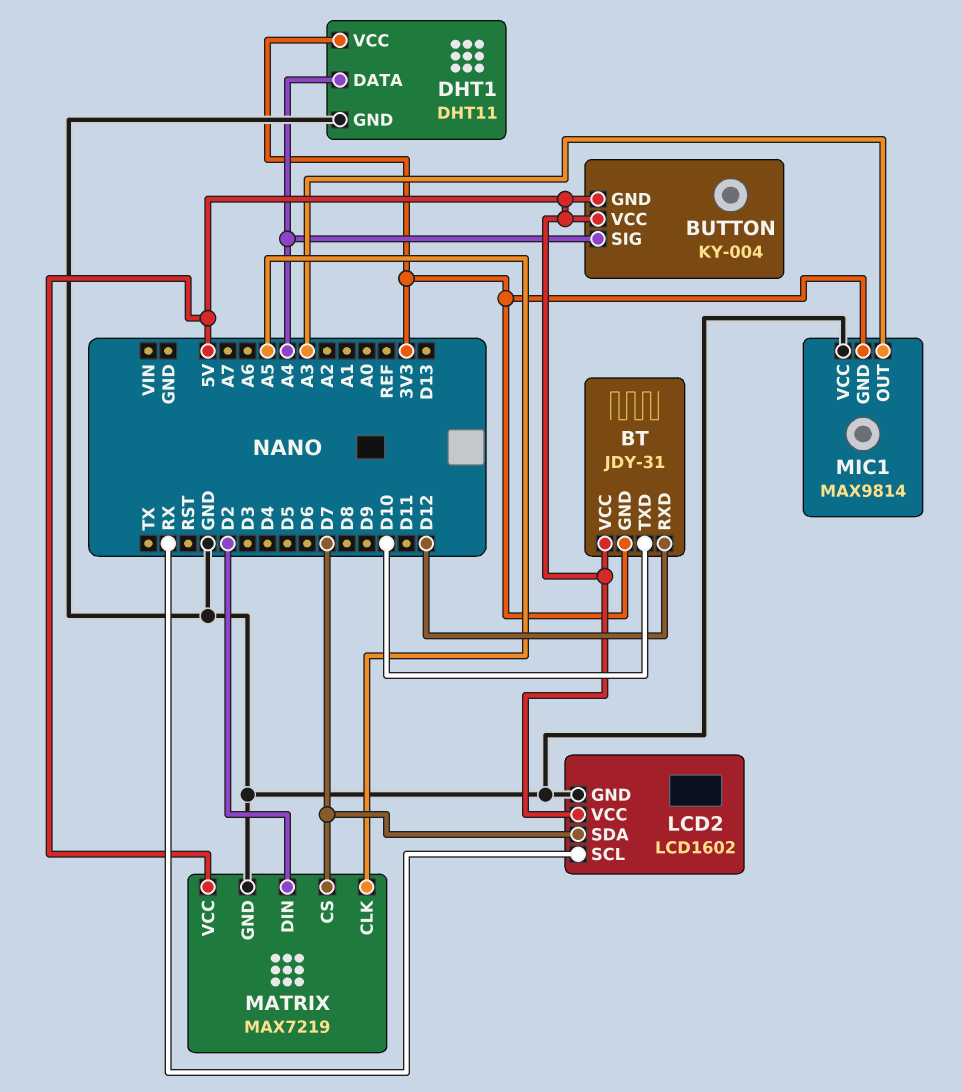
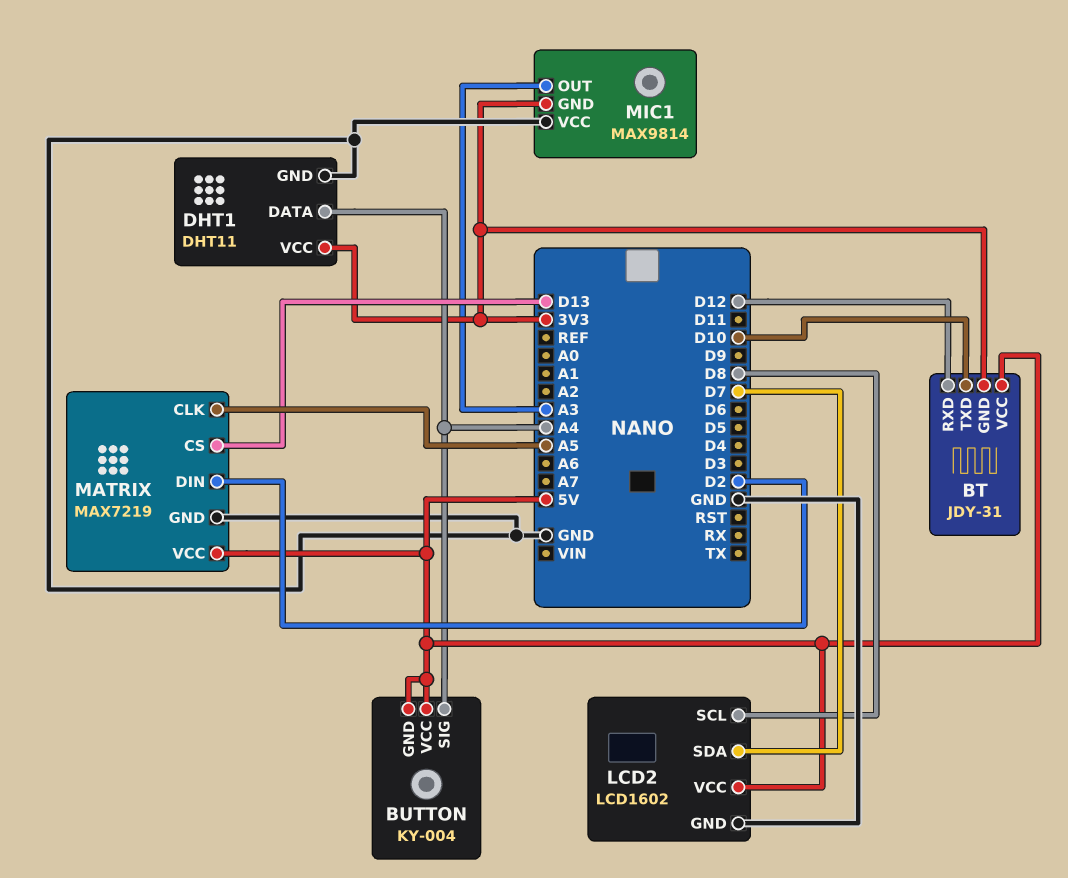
LCD2 pin SCL: RX -> D8
MATRIX pin CS: D7 -> D13

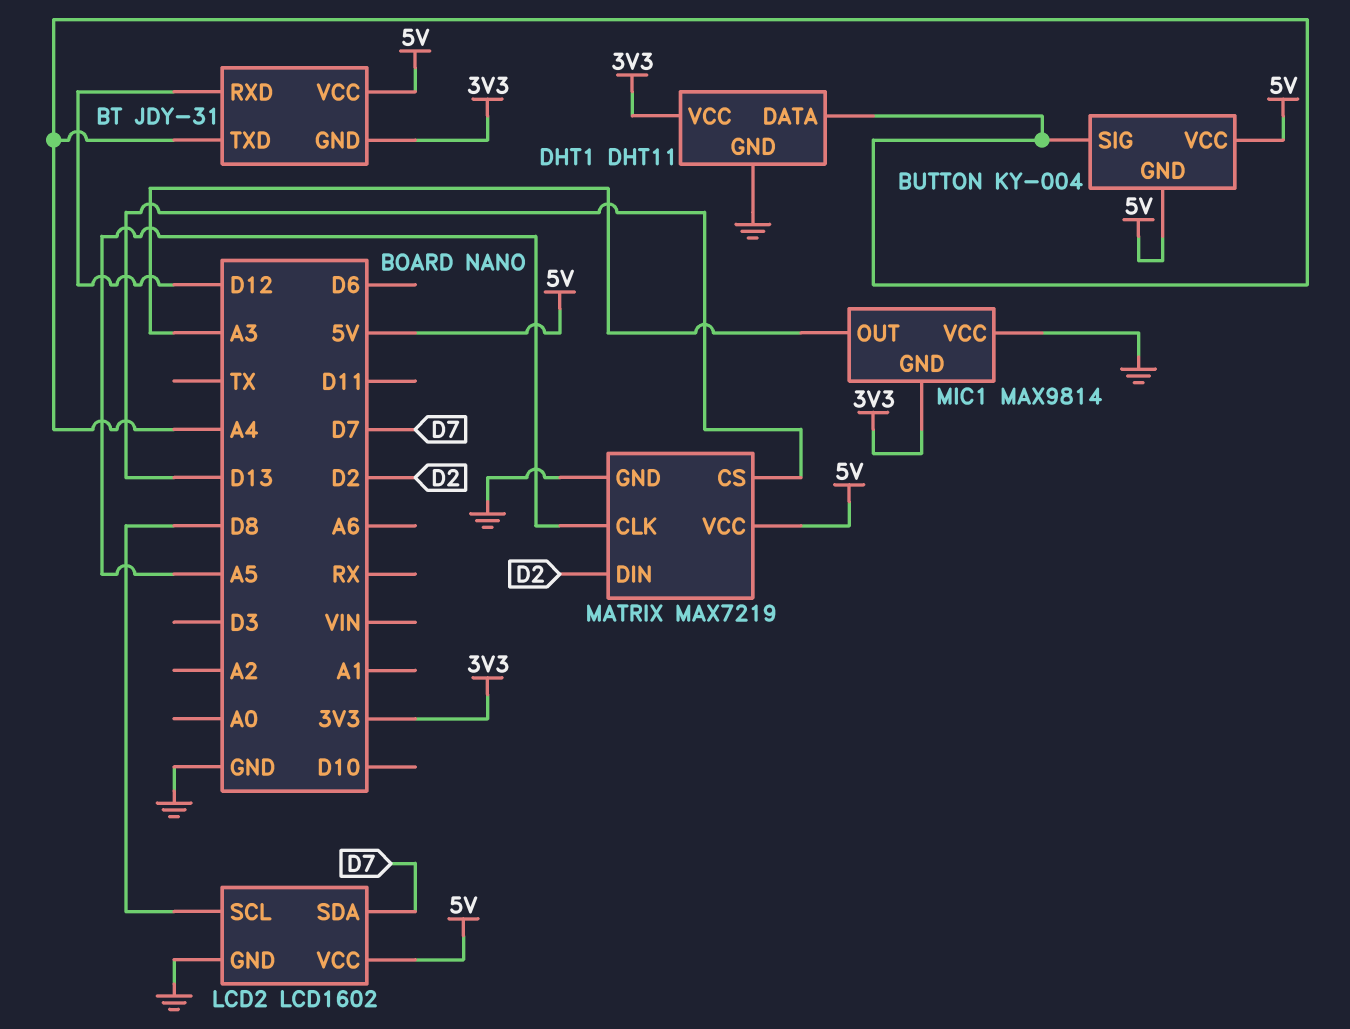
BT pin TXD: D10 -> A4

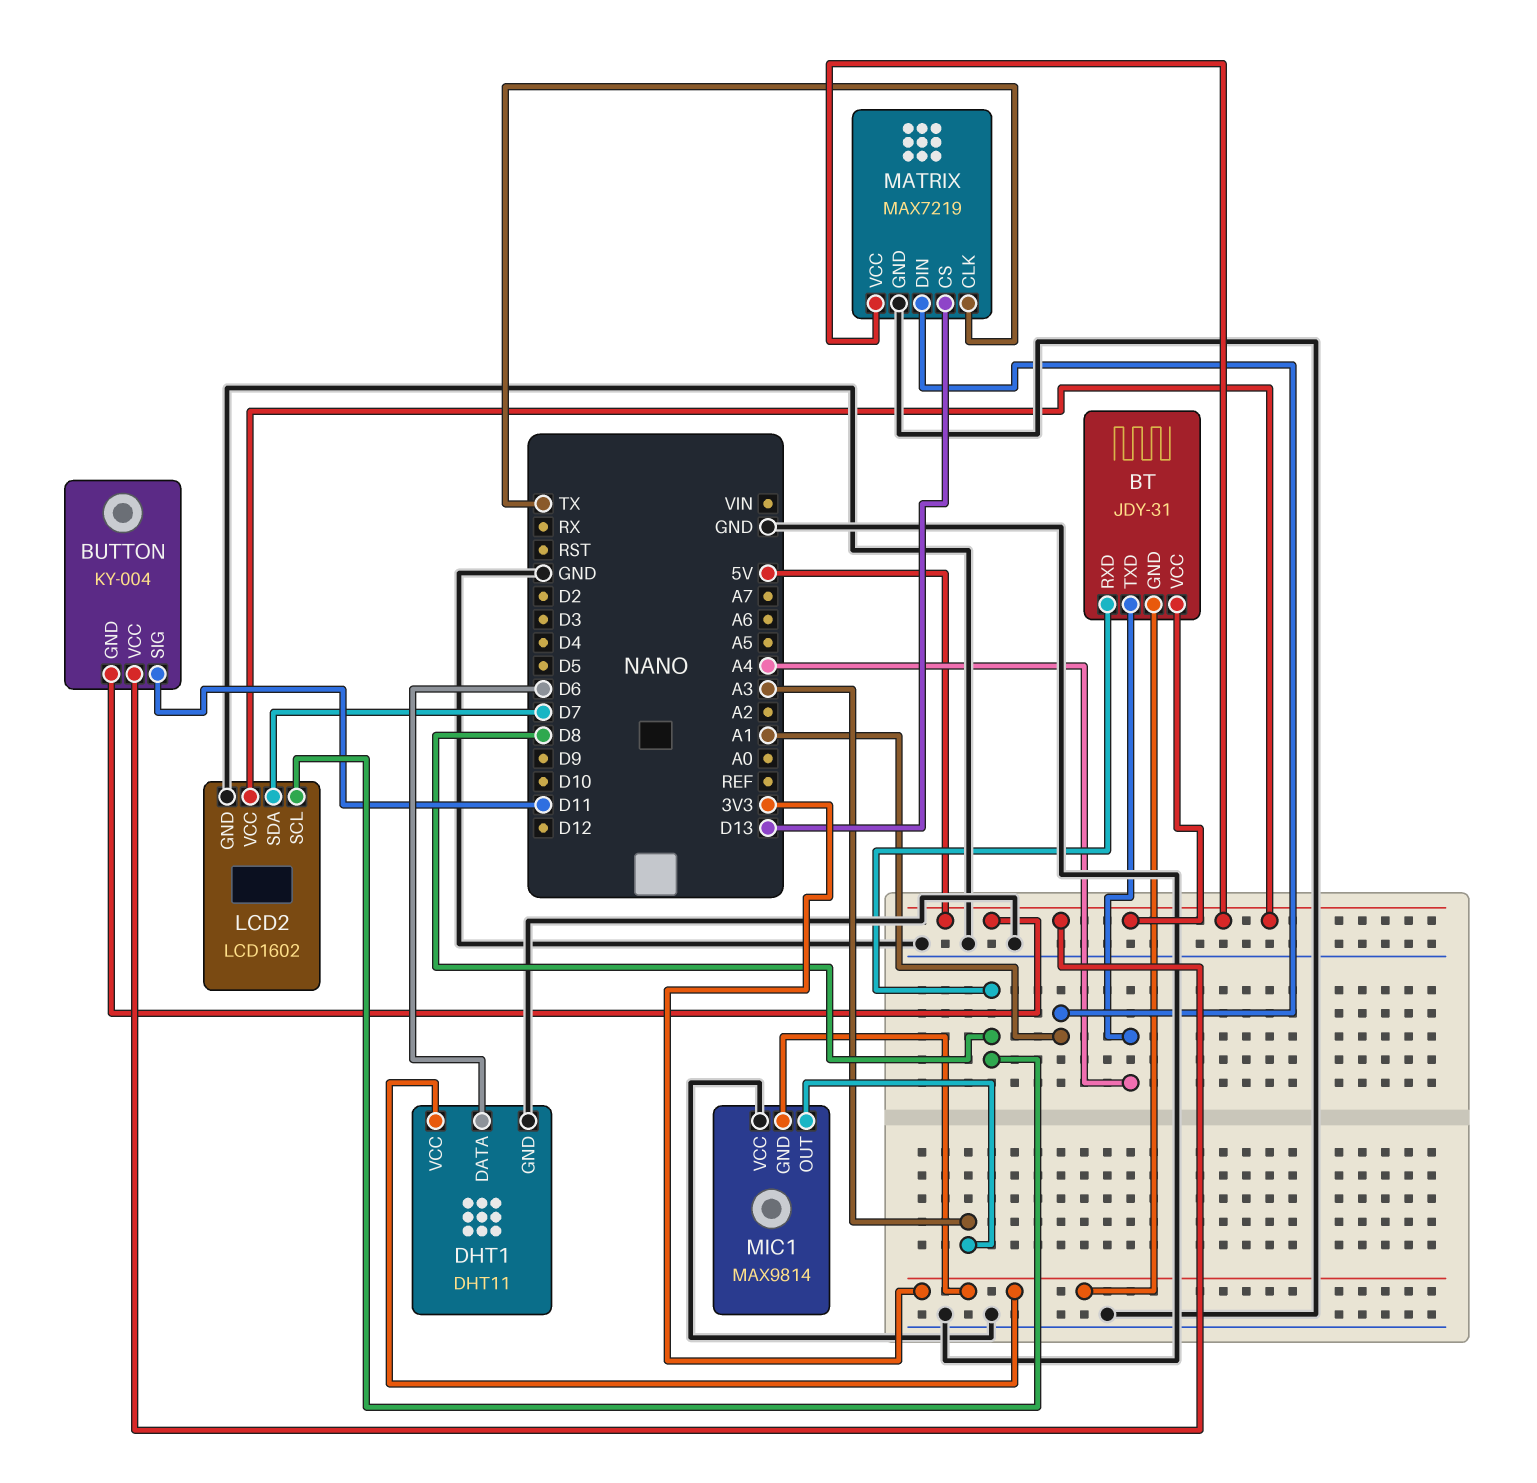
BT pin RXD: D12 -> D8
BUTTON pin SIG: A4 -> D11
DHT1 pin DATA: A4 -> D6
MATRIX pin CLK: A5 -> TX
MATRIX pin DIN: D2 -> A1

